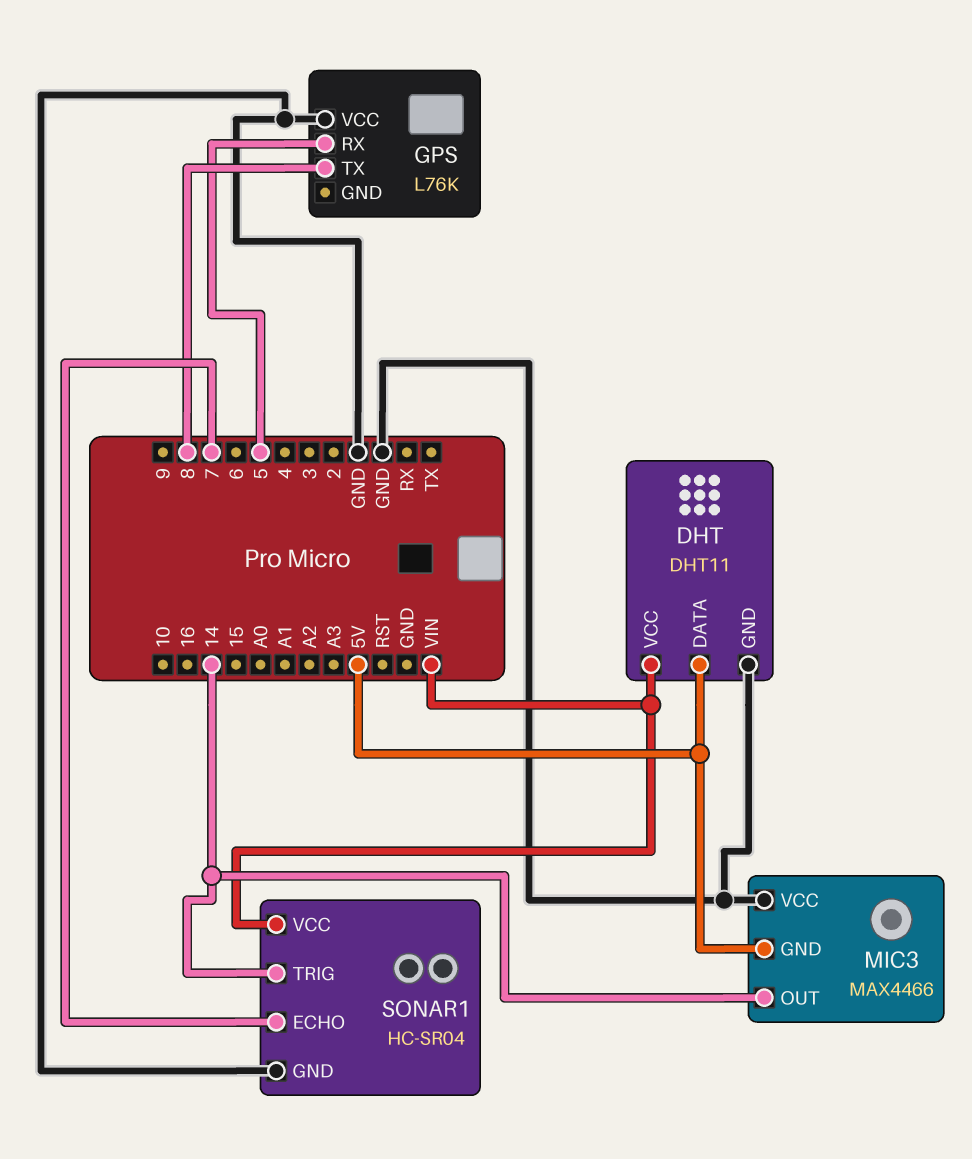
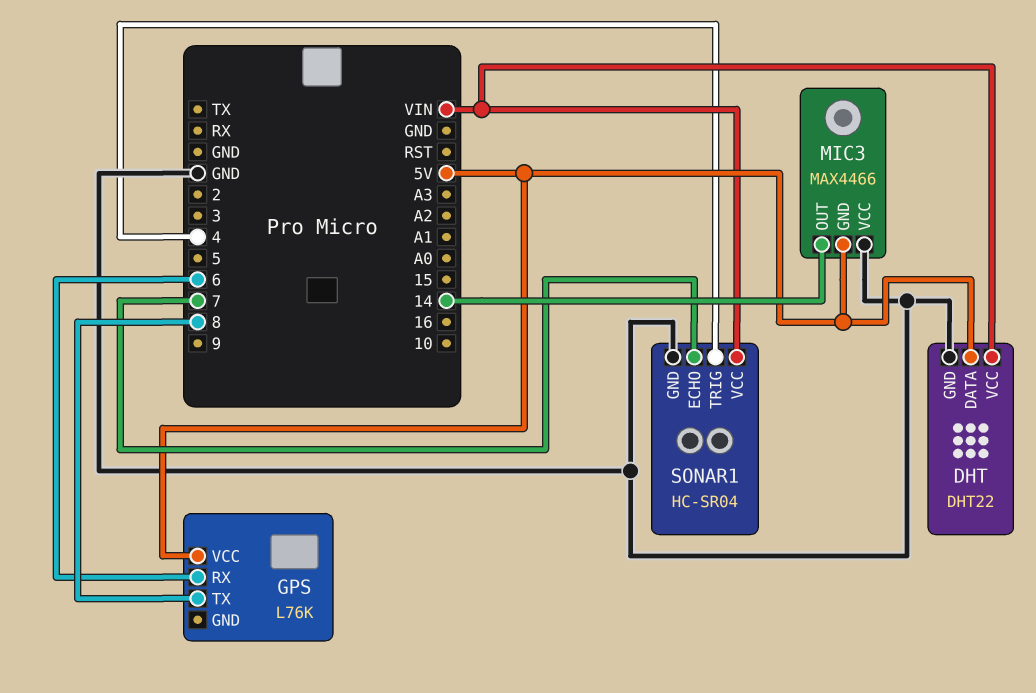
DHT: DHT11 -> DHT22
GPS pin RX: 5 -> 6
GPS pin VCC: GND -> 5V
SONAR1 pin TRIG: 14 -> 4

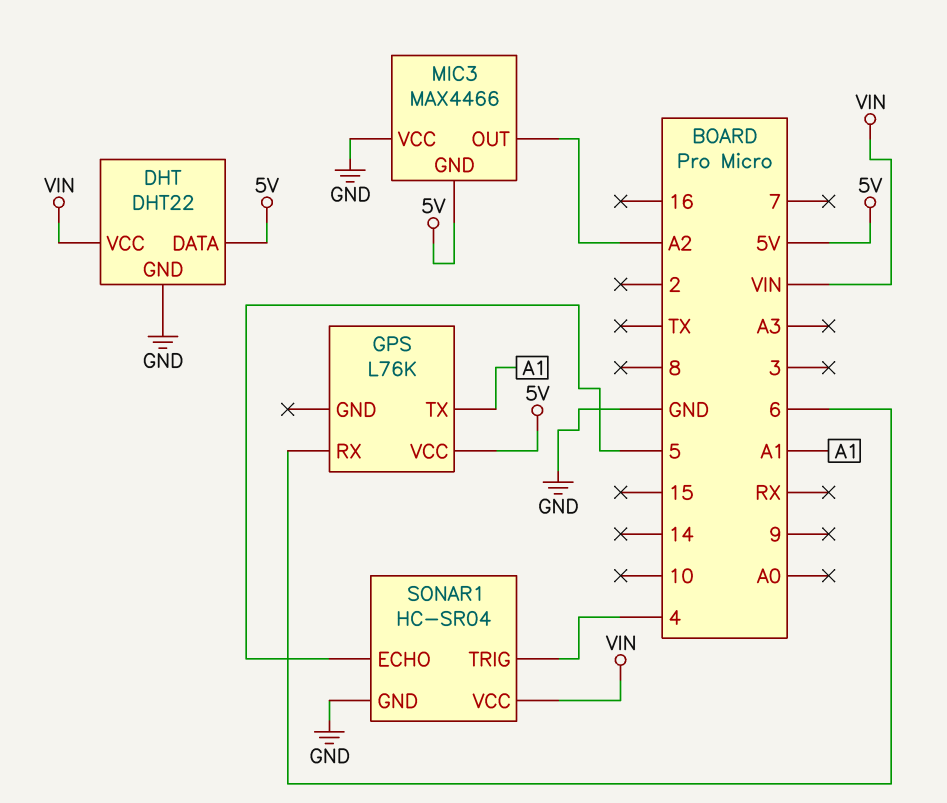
GPS pin TX: 8 -> A1
MIC3 pin OUT: 14 -> A2
SONAR1 pin ECHO: 7 -> 5

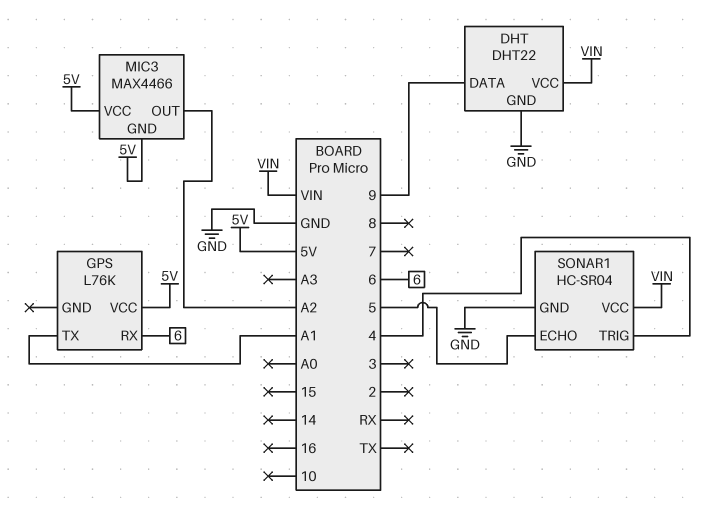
DHT pin DATA: 5V -> 9
MIC3 pin VCC: GND -> 5V

